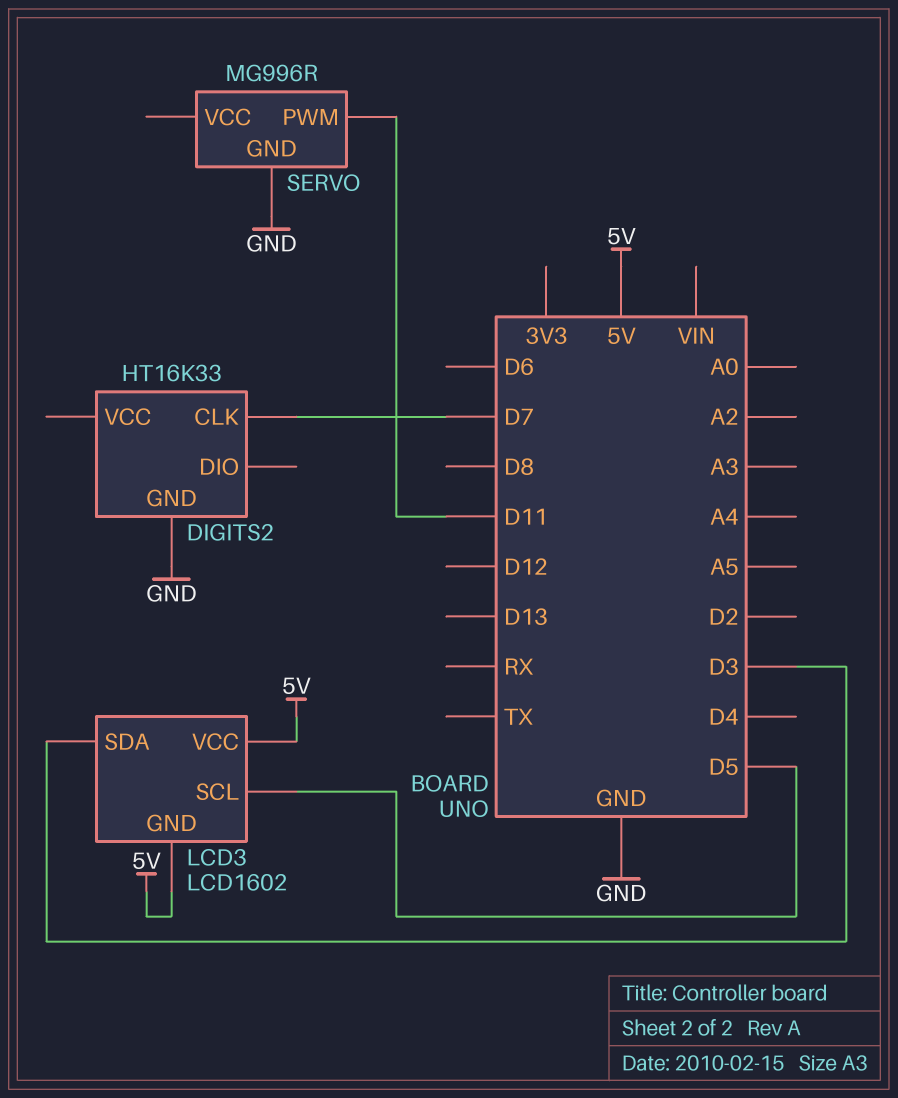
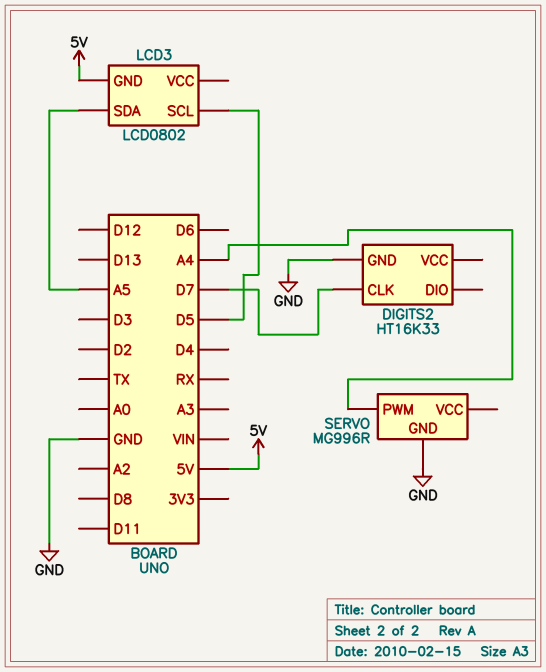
LCD3: LCD1602 -> LCD0802
LCD3 pin SDA: D3 -> A5
LCD3 pin VCC: 5V -> none
SERVO pin PWM: D11 -> A4

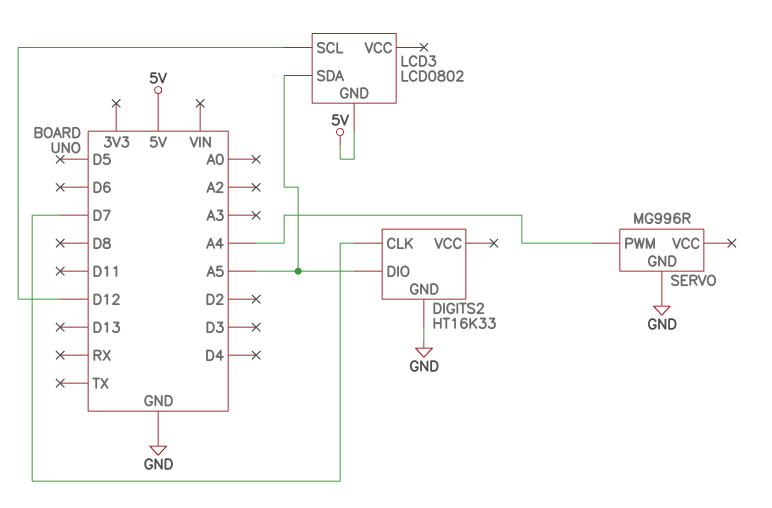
DIGITS2 pin DIO: none -> A5
LCD3 pin SCL: D5 -> D12

